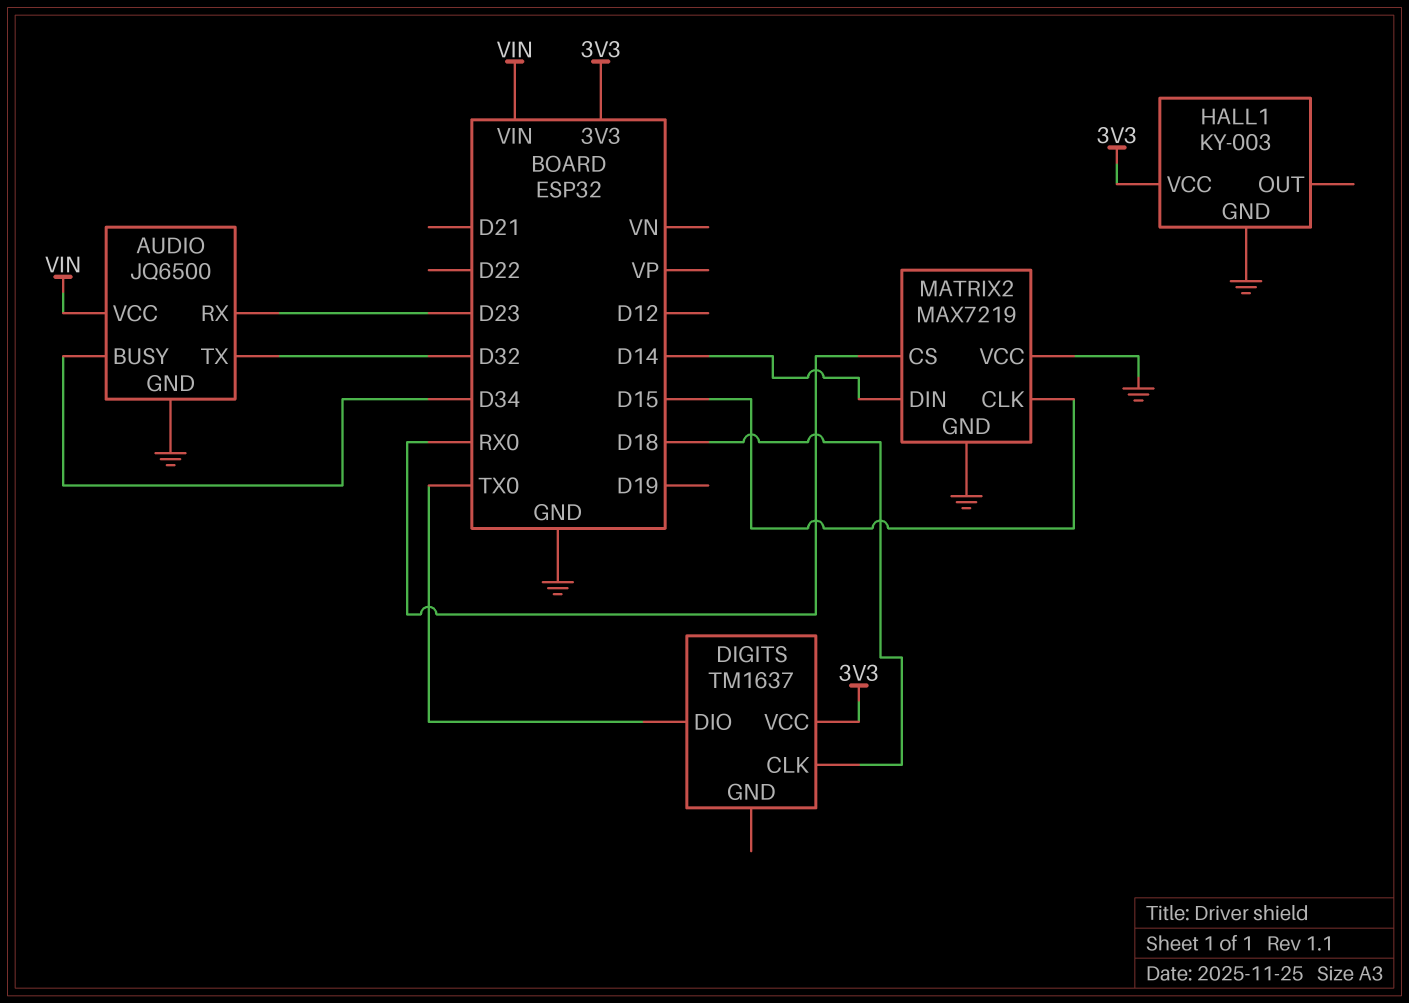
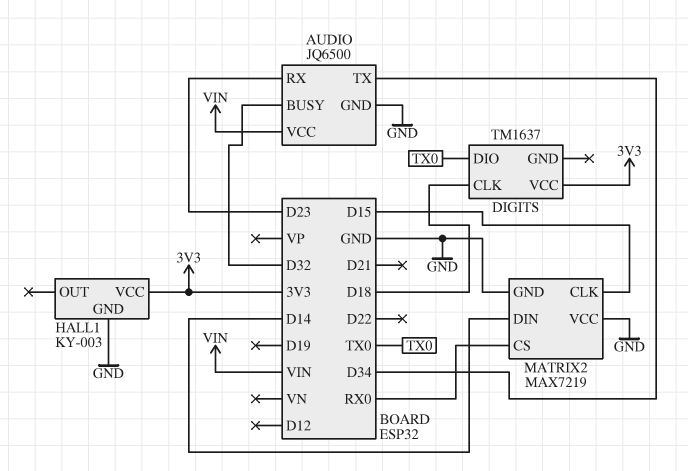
AUDIO pin BUSY: D34 -> D32
AUDIO pin TX: D32 -> D34

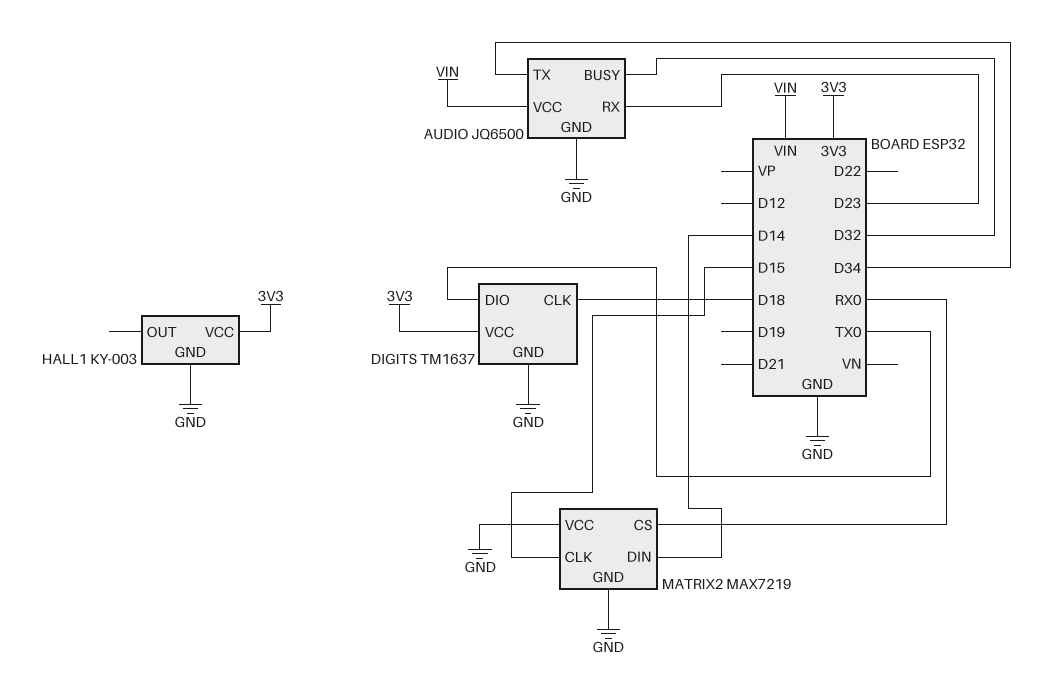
DIGITS pin GND: none -> GND

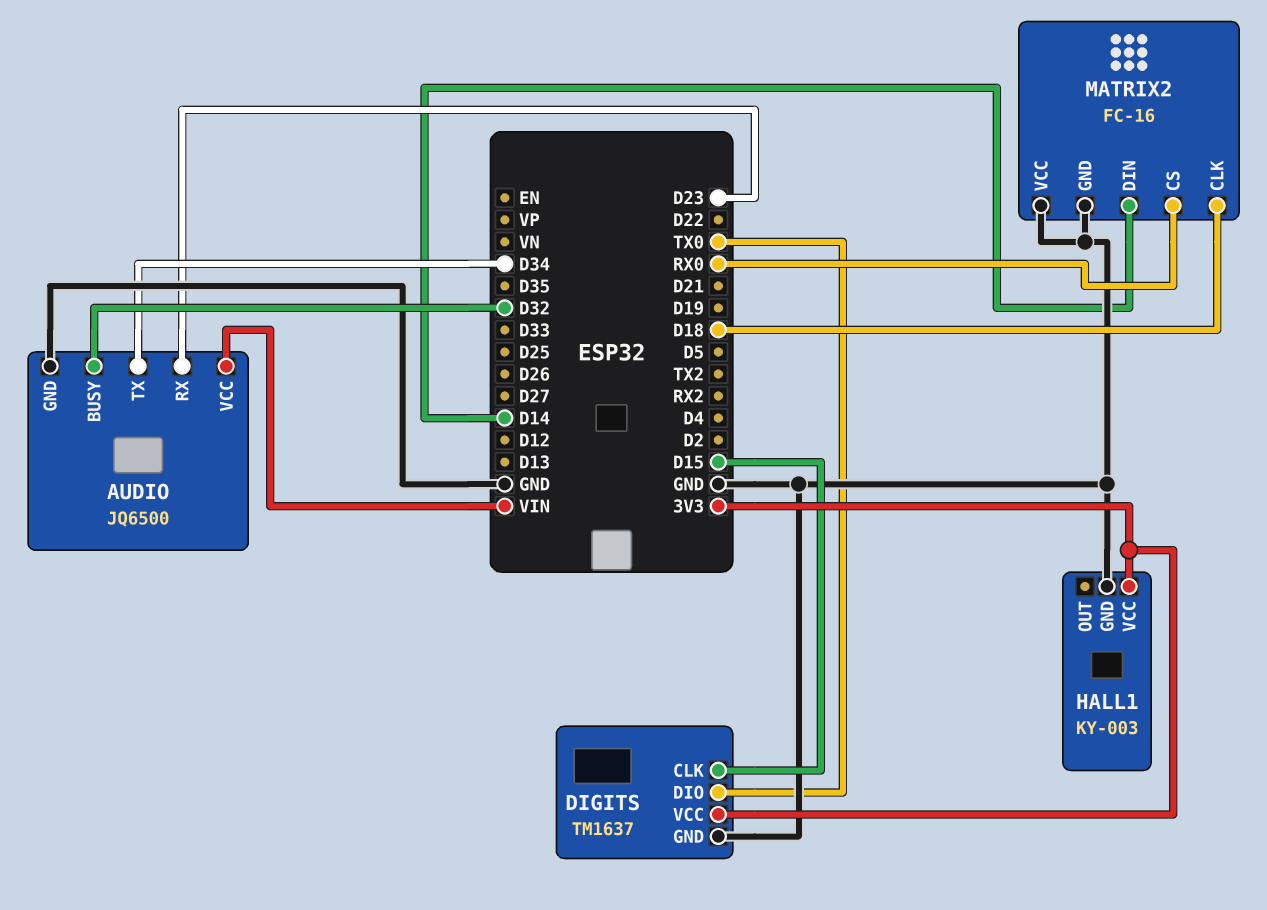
DIGITS pin CLK: D18 -> D15
MATRIX2: MAX7219 -> FC-16
MATRIX2 pin CLK: D15 -> D18

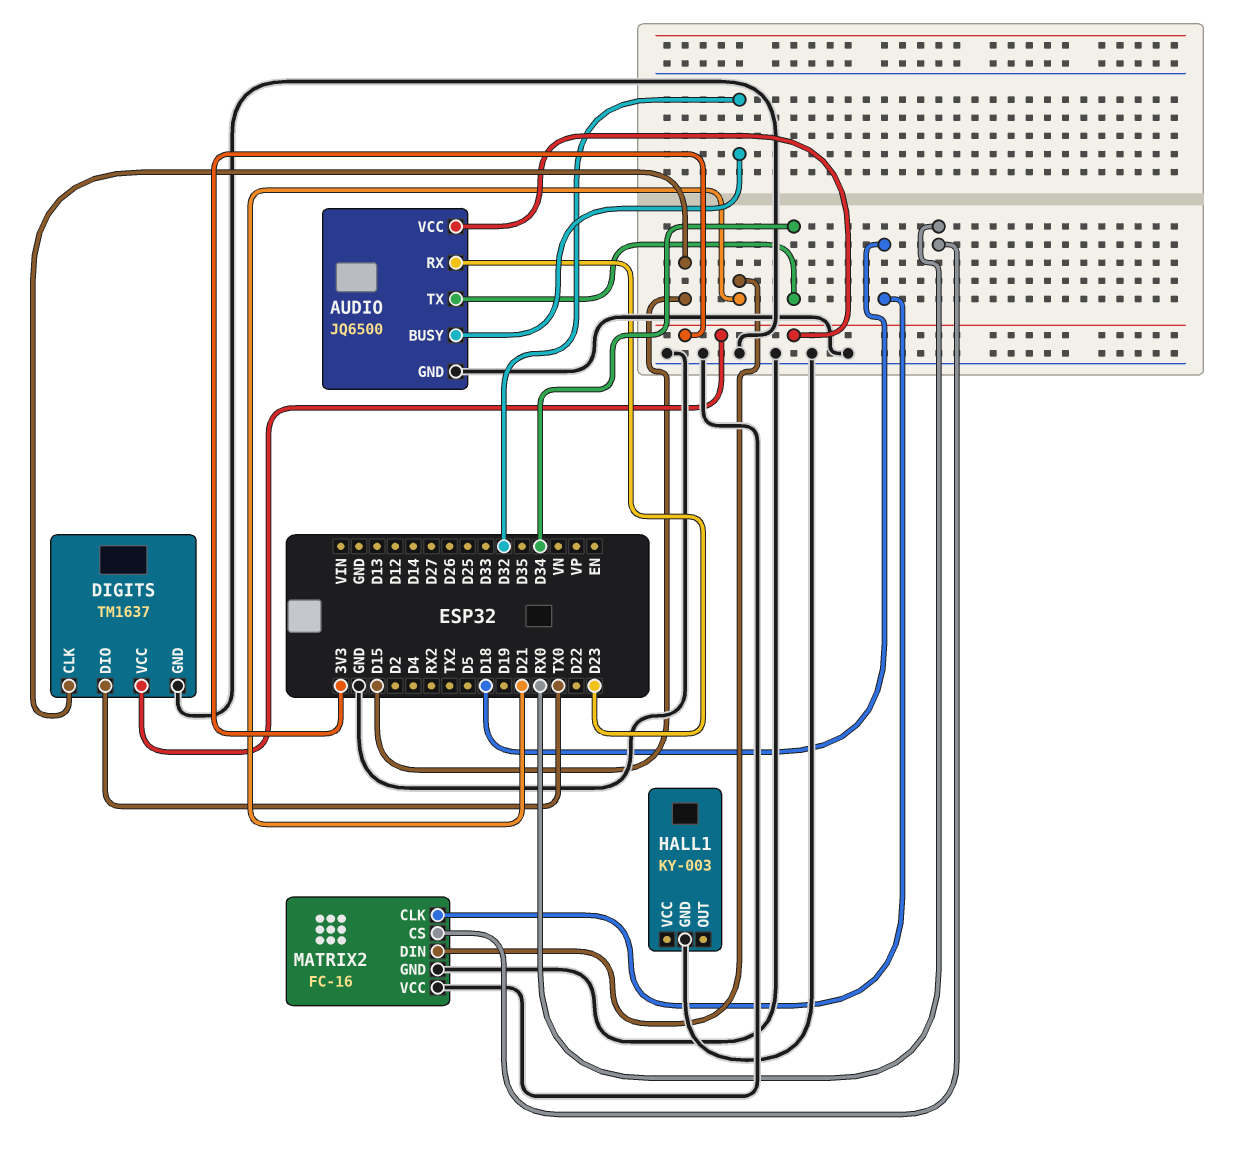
AUDIO pin VCC: VIN -> 3V3
HALL1 pin VCC: 3V3 -> none
MATRIX2 pin DIN: D14 -> D21

